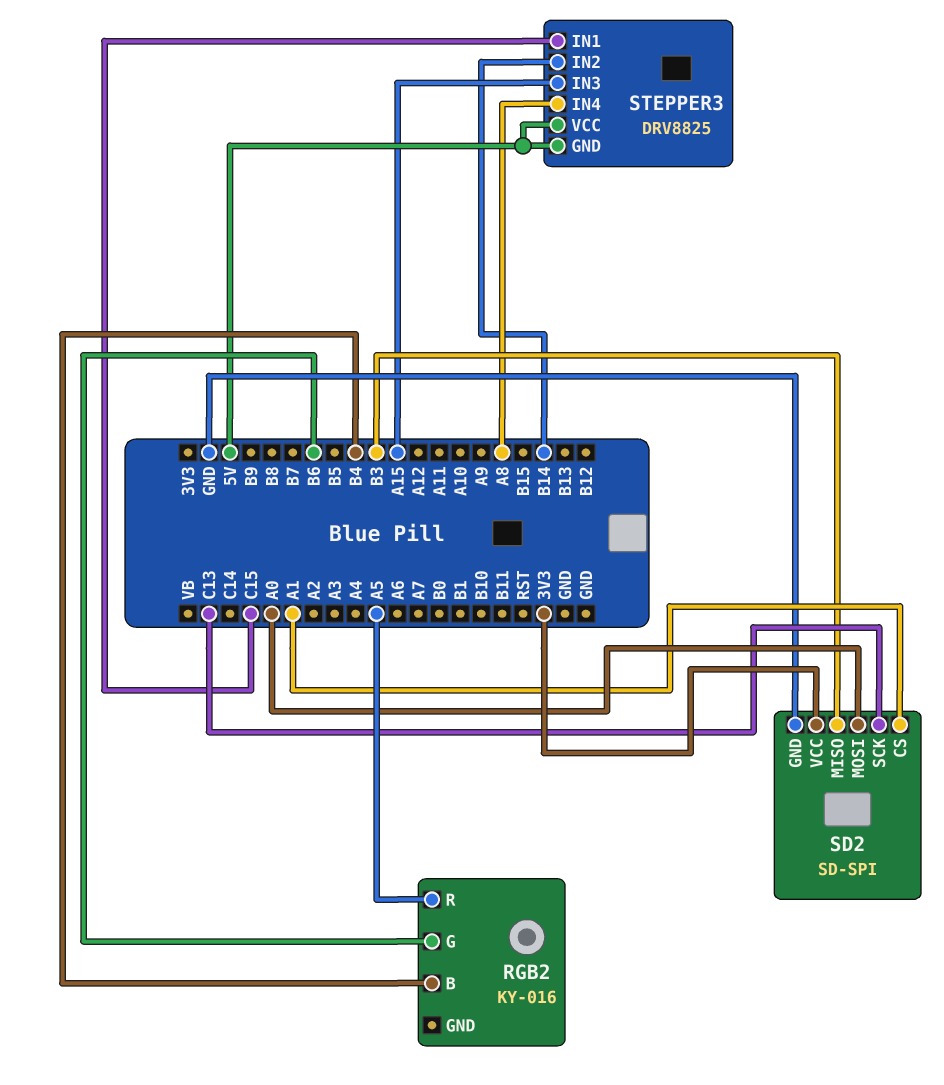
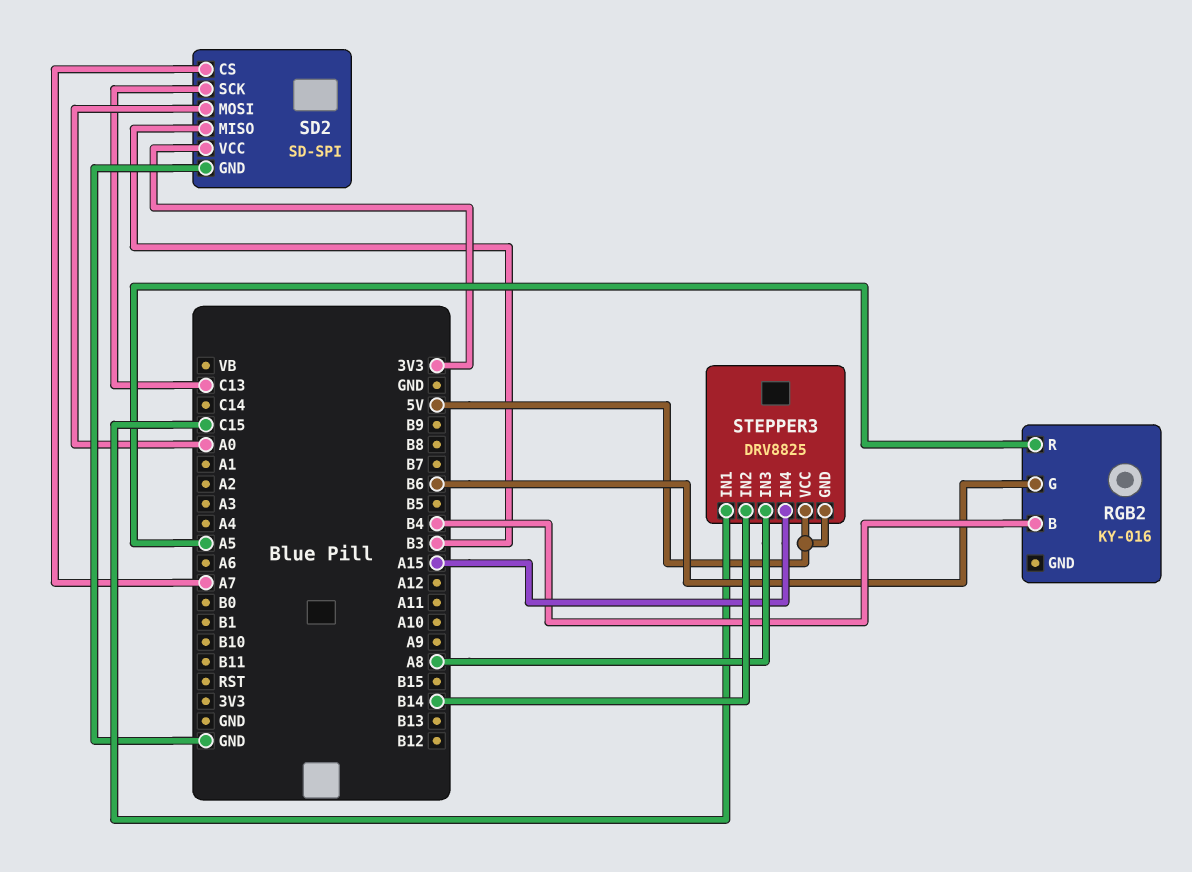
SD2 pin CS: A1 -> A7
STEPPER3 pin IN3: A15 -> A8
STEPPER3 pin IN4: A8 -> A15

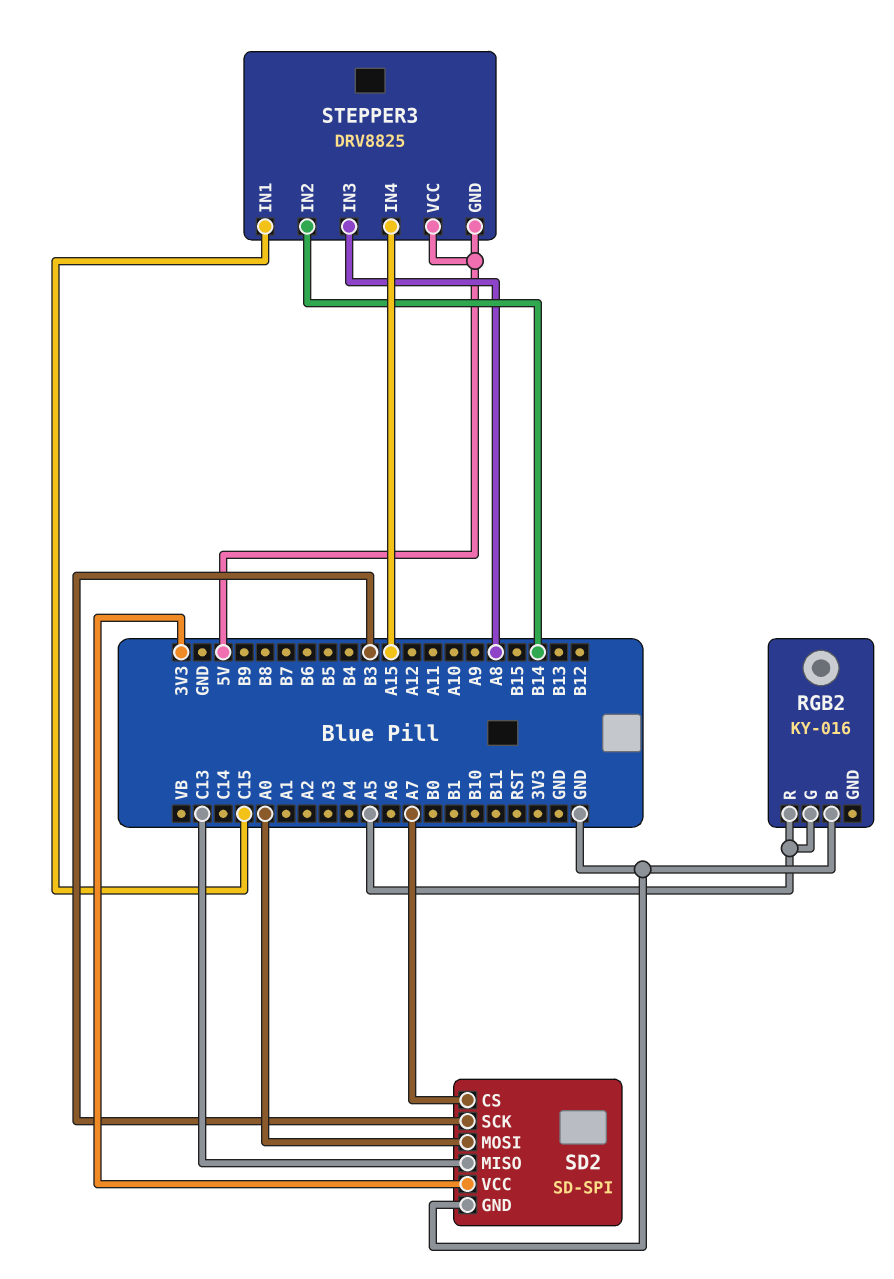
RGB2 pin B: B4 -> GND
RGB2 pin G: B6 -> A5
SD2 pin MISO: B3 -> C13
SD2 pin SCK: C13 -> B3

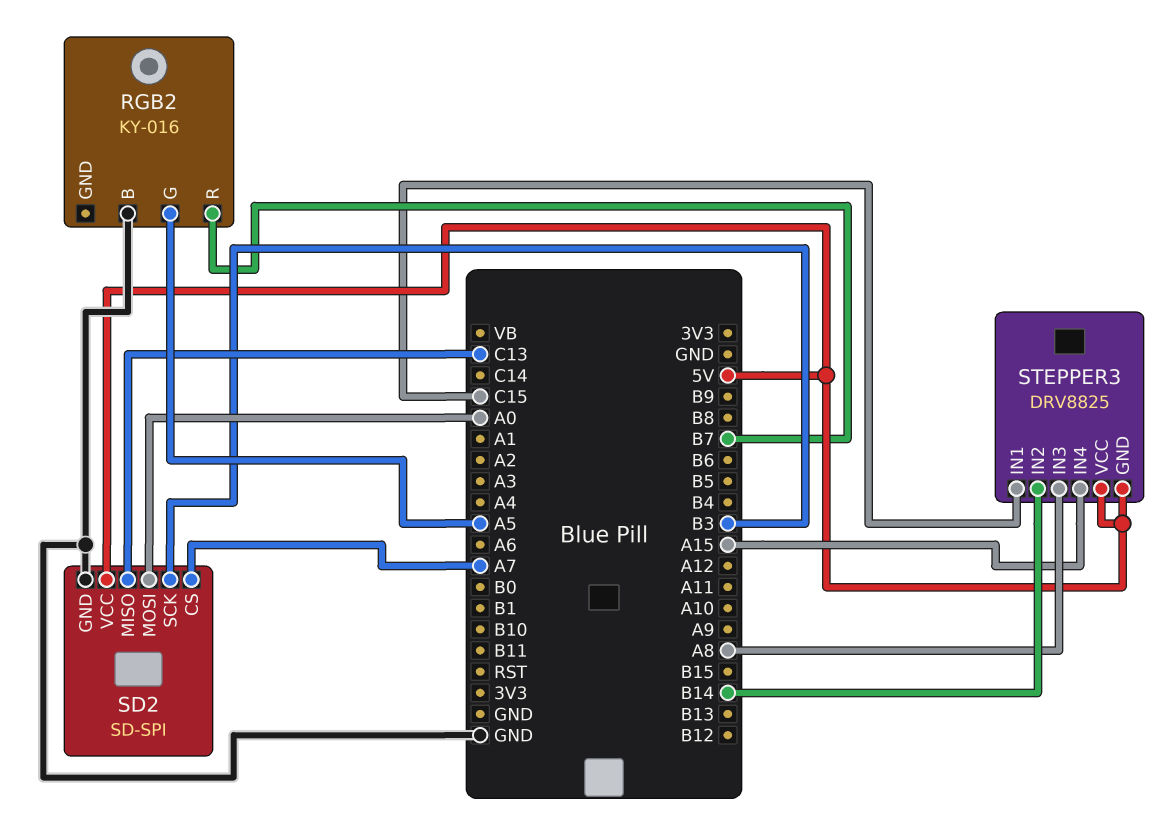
RGB2 pin R: A5 -> B7
SD2 pin VCC: 3V3 -> 5V

